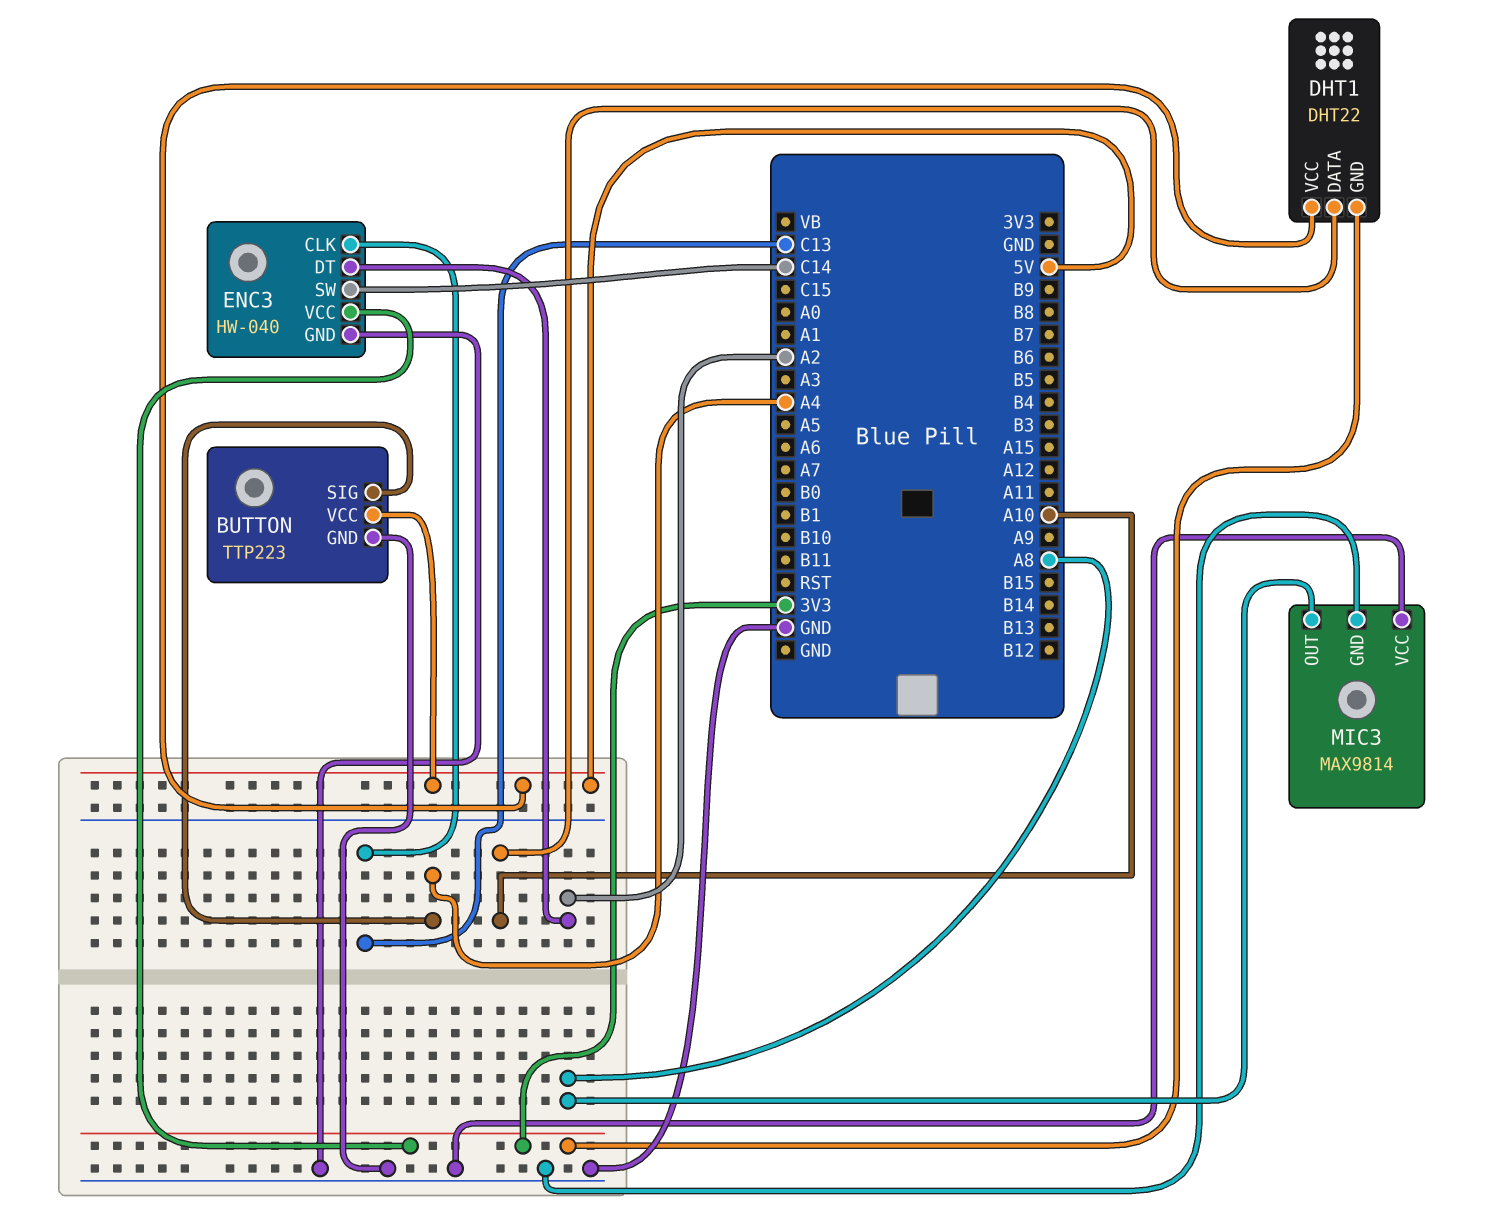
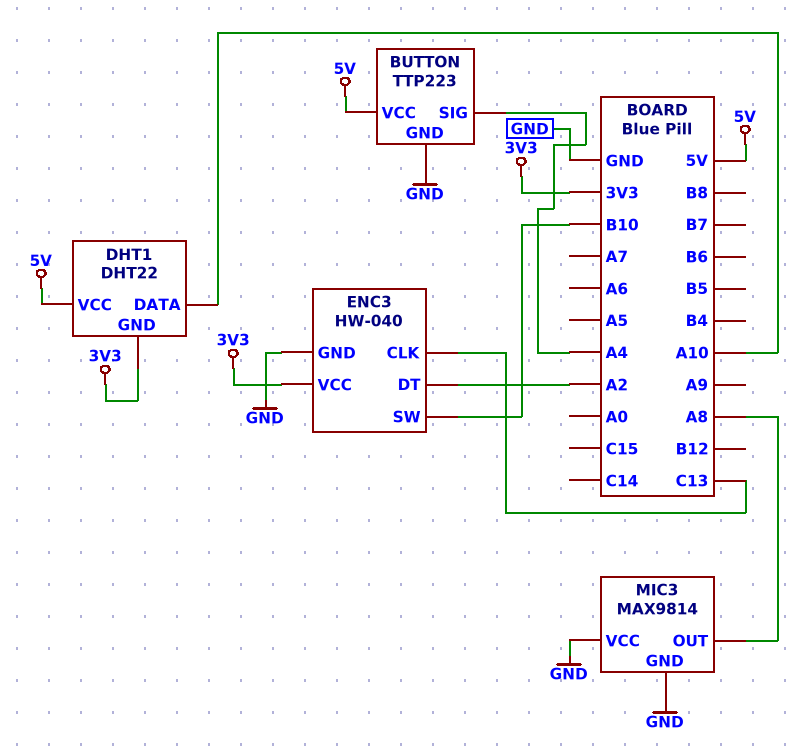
ENC3 pin SW: C14 -> B10

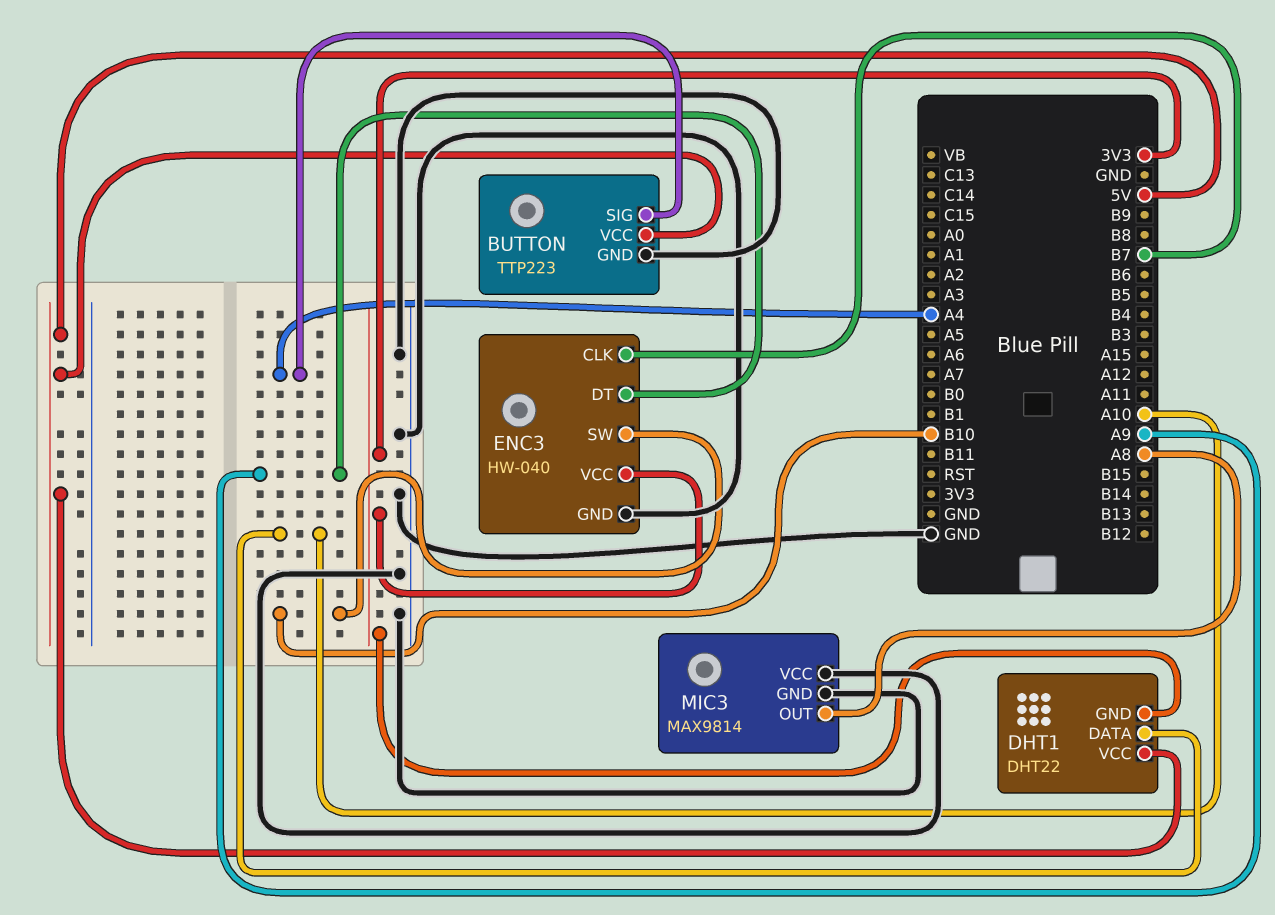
ENC3 pin CLK: C13 -> B7
ENC3 pin DT: A2 -> A9

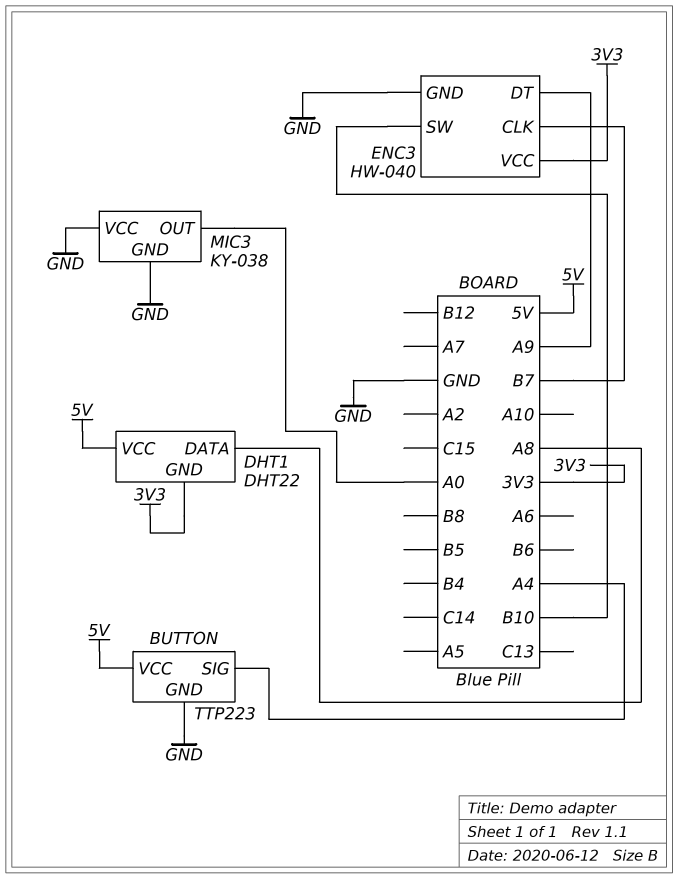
DHT1 pin DATA: A10 -> A8
MIC3: MAX9814 -> KY-038
MIC3 pin OUT: A8 -> A0

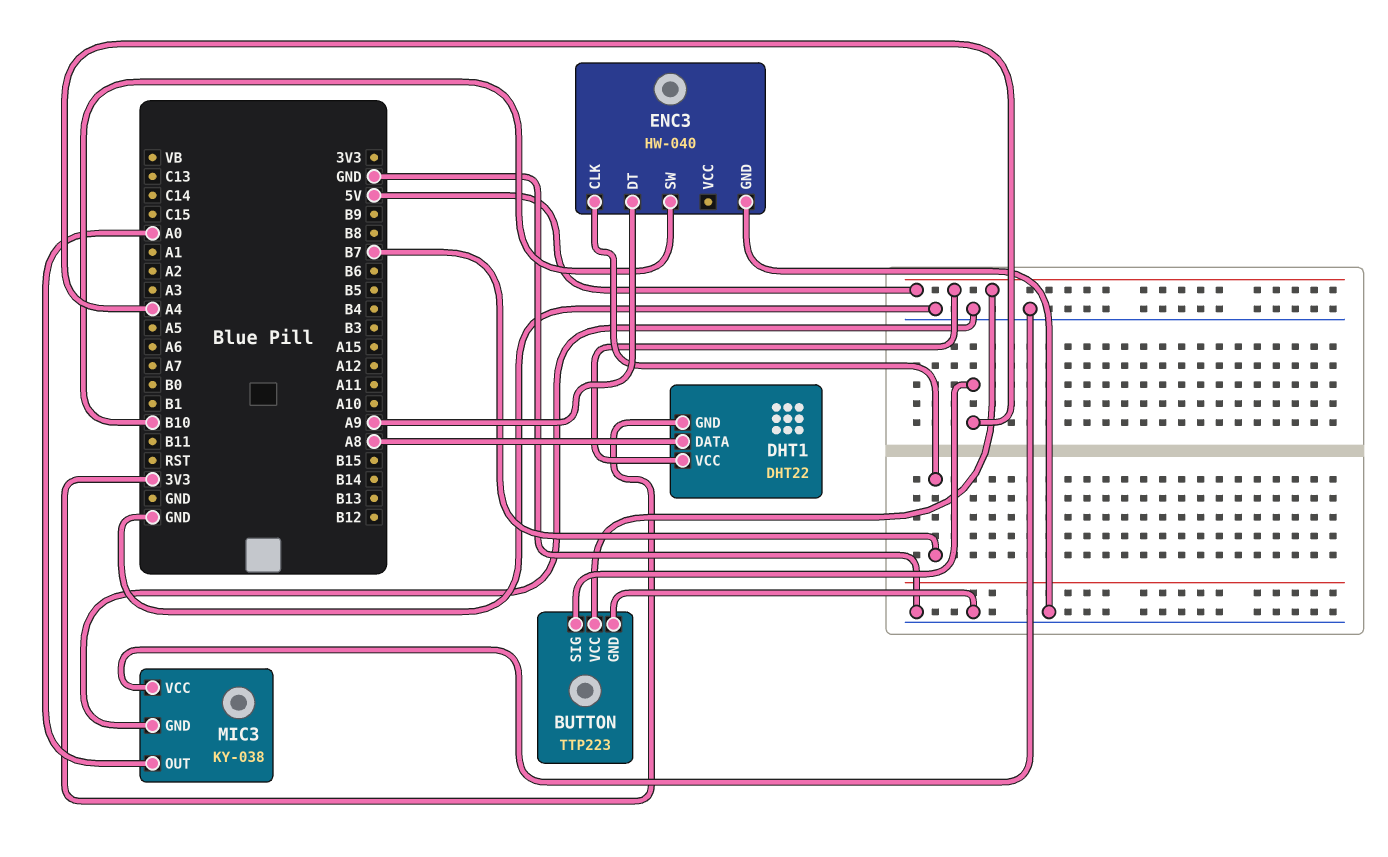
ENC3 pin VCC: 3V3 -> none

